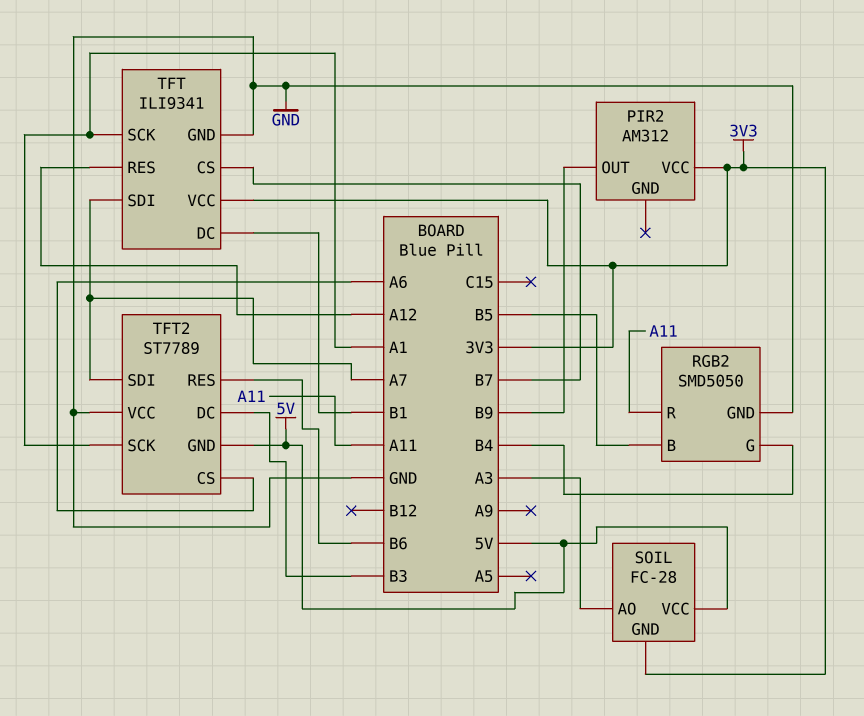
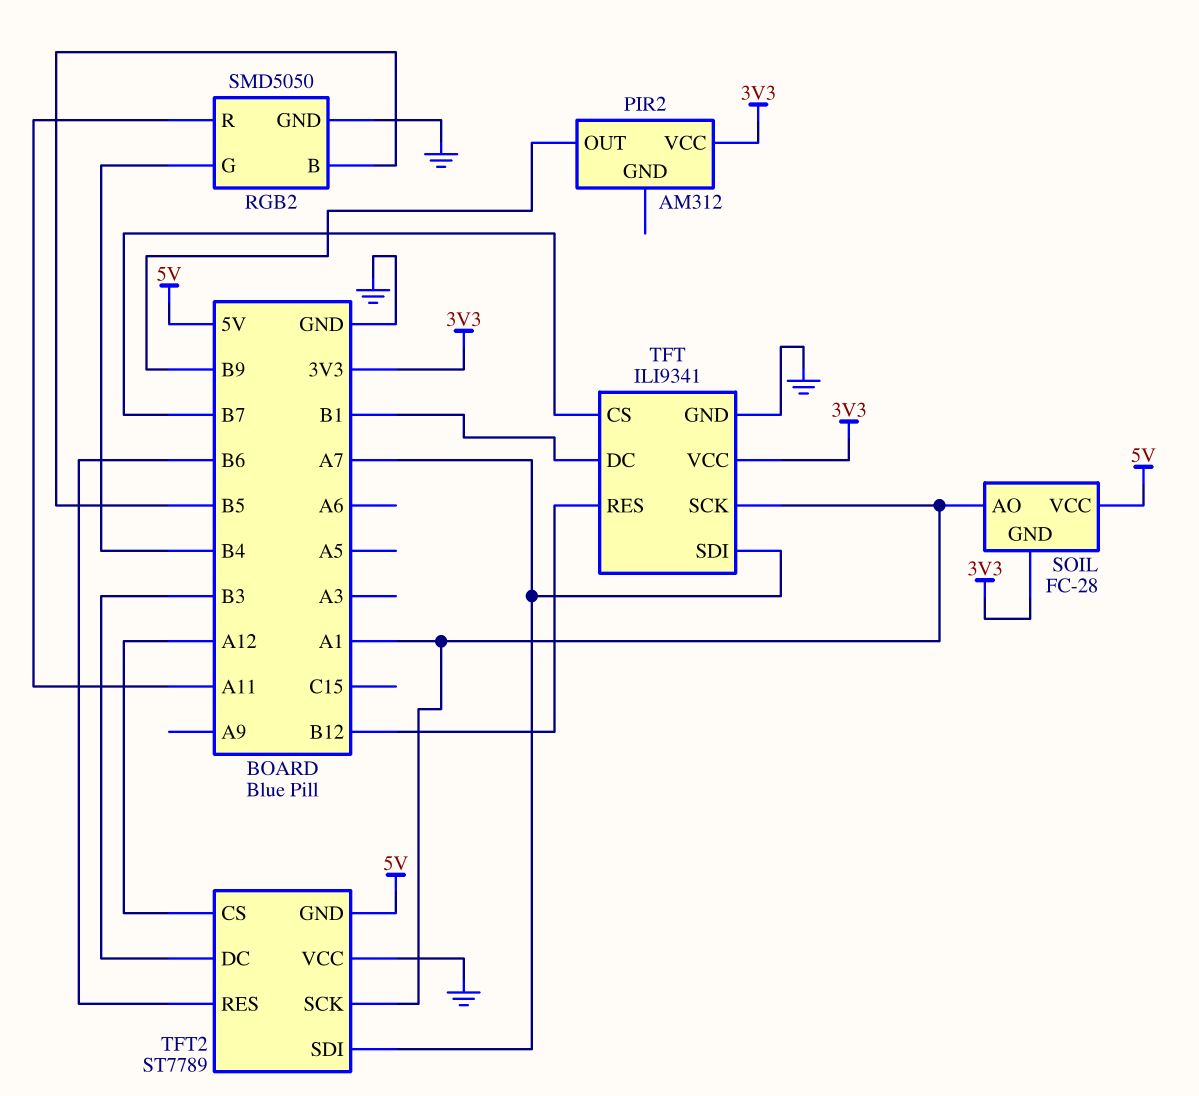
SOIL pin AO: A3 -> A1
TFT pin RES: A12 -> B12
TFT2 pin CS: A6 -> A12

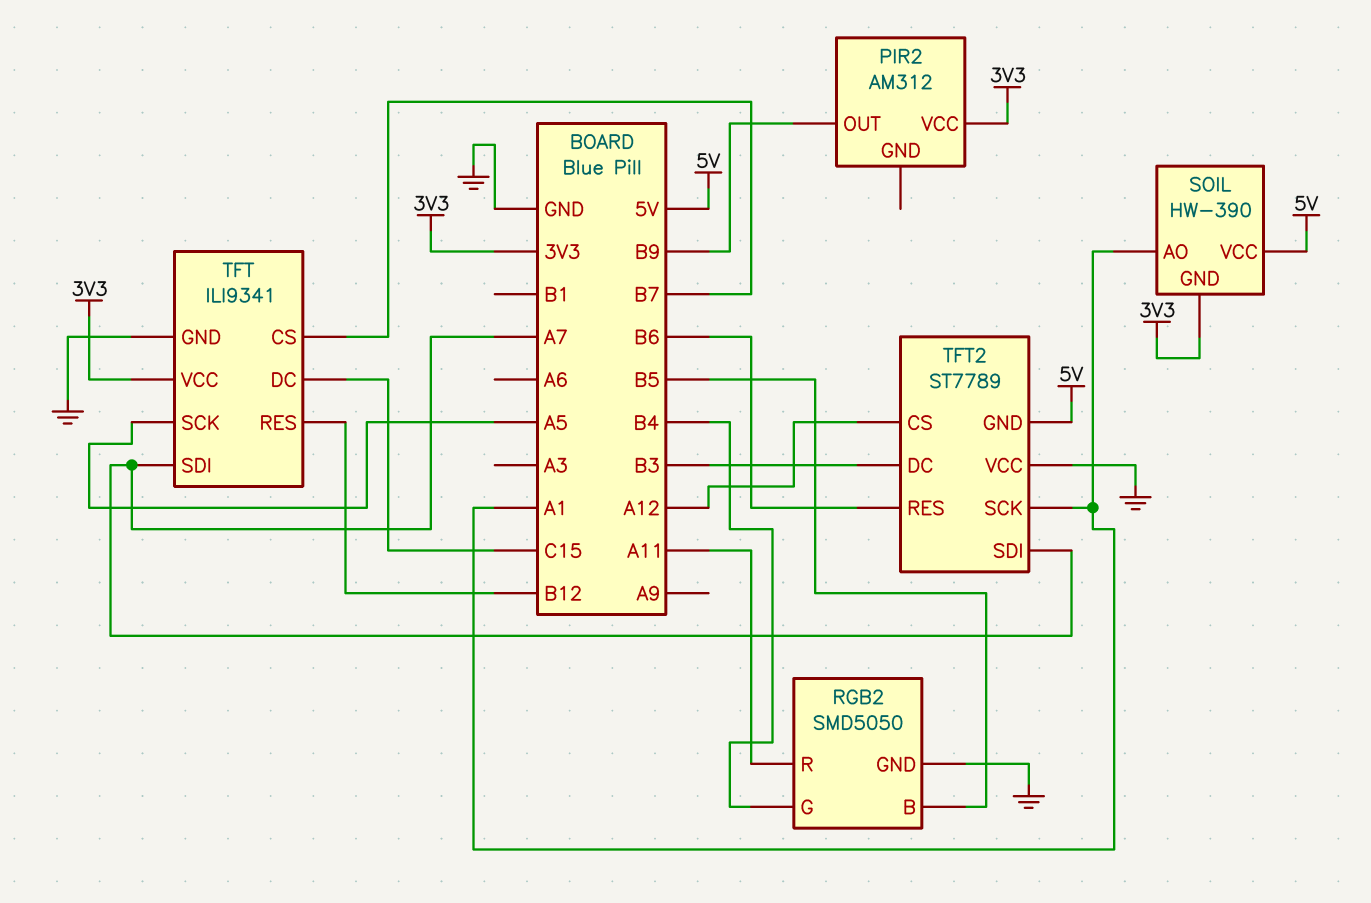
SOIL: FC-28 -> HW-390
TFT pin DC: B1 -> C15
TFT pin SCK: A1 -> A5

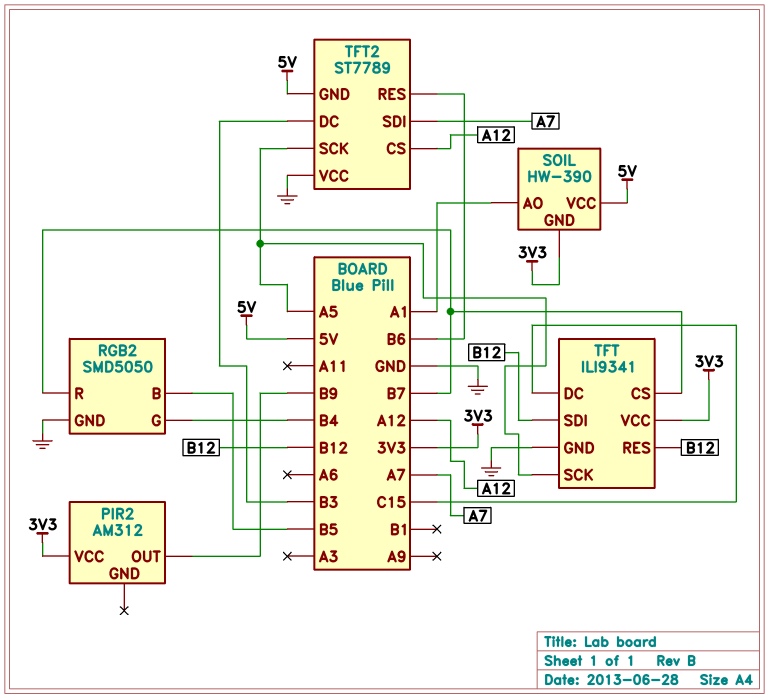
RGB2 pin R: A11 -> B7
TFT pin SDI: A7 -> B12
TFT2 pin SCK: A1 -> A5

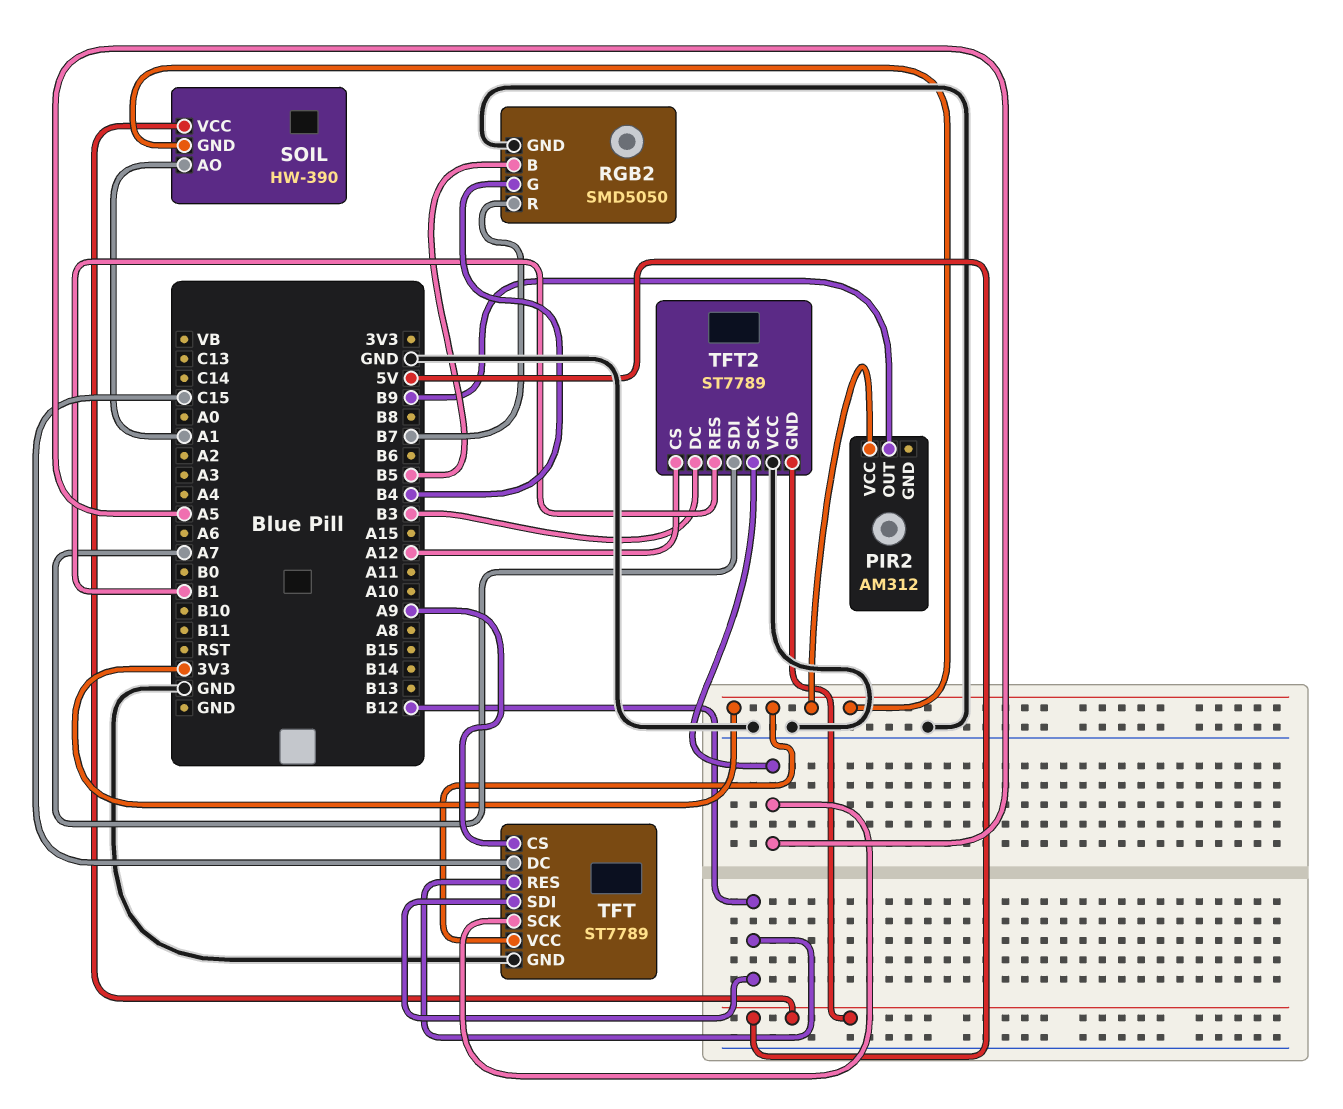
TFT: ILI9341 -> ST7789
TFT pin CS: B7 -> A9
TFT2 pin RES: B6 -> B1

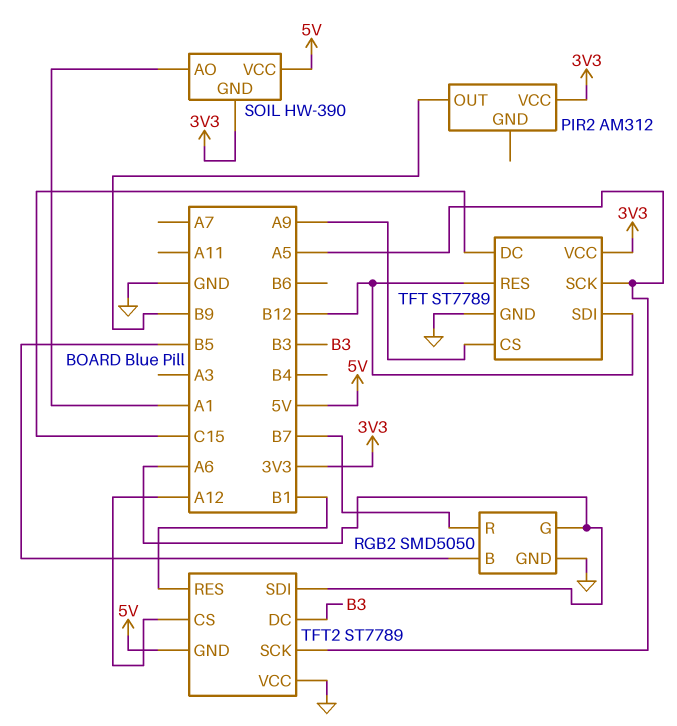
RGB2 pin G: B4 -> A6
TFT2 pin SDI: A7 -> A6

